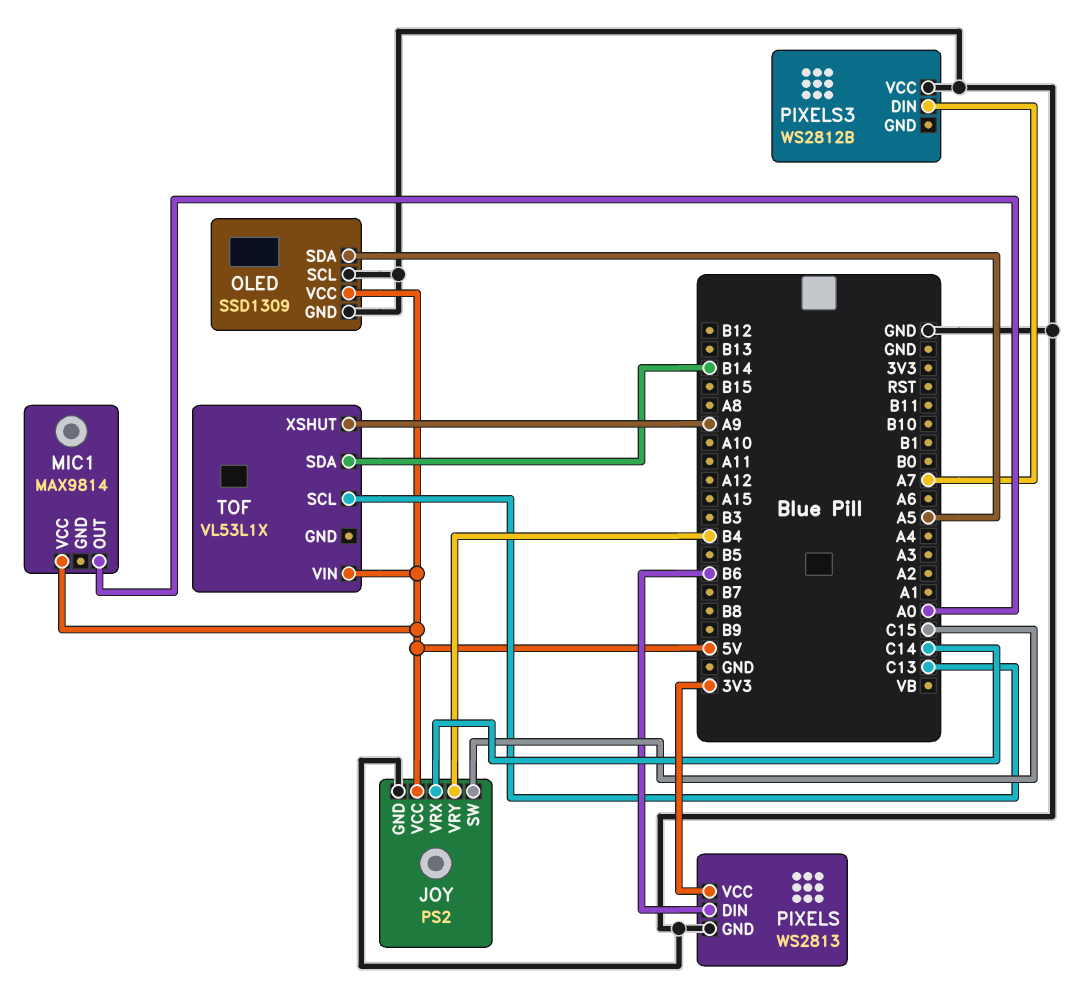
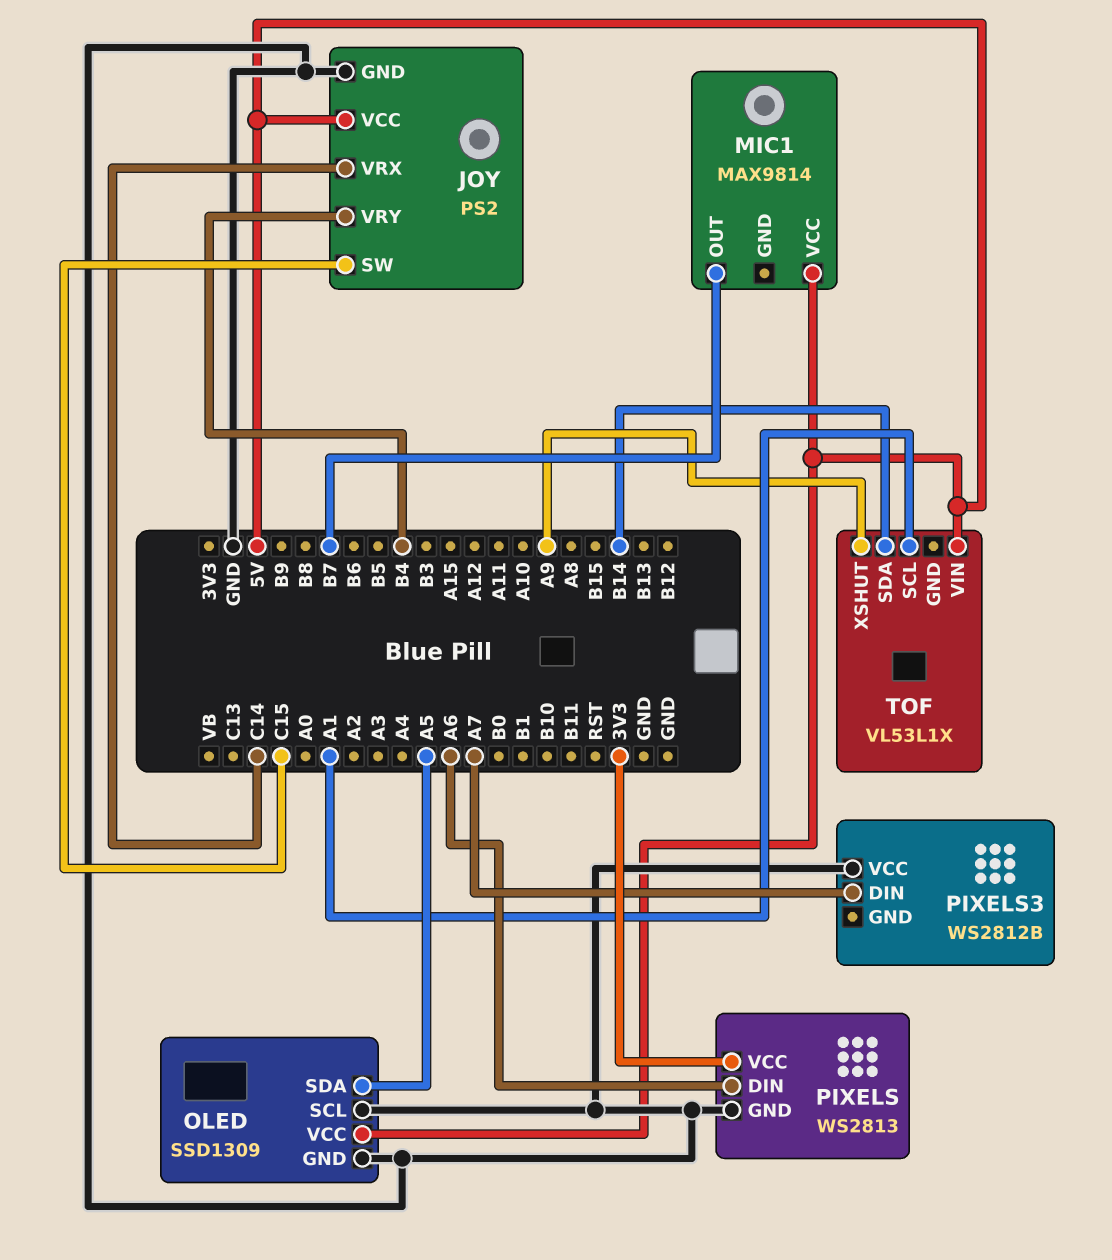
MIC1 pin OUT: A0 -> B7
PIXELS pin DIN: B6 -> A6
TOF pin SCL: C13 -> A1

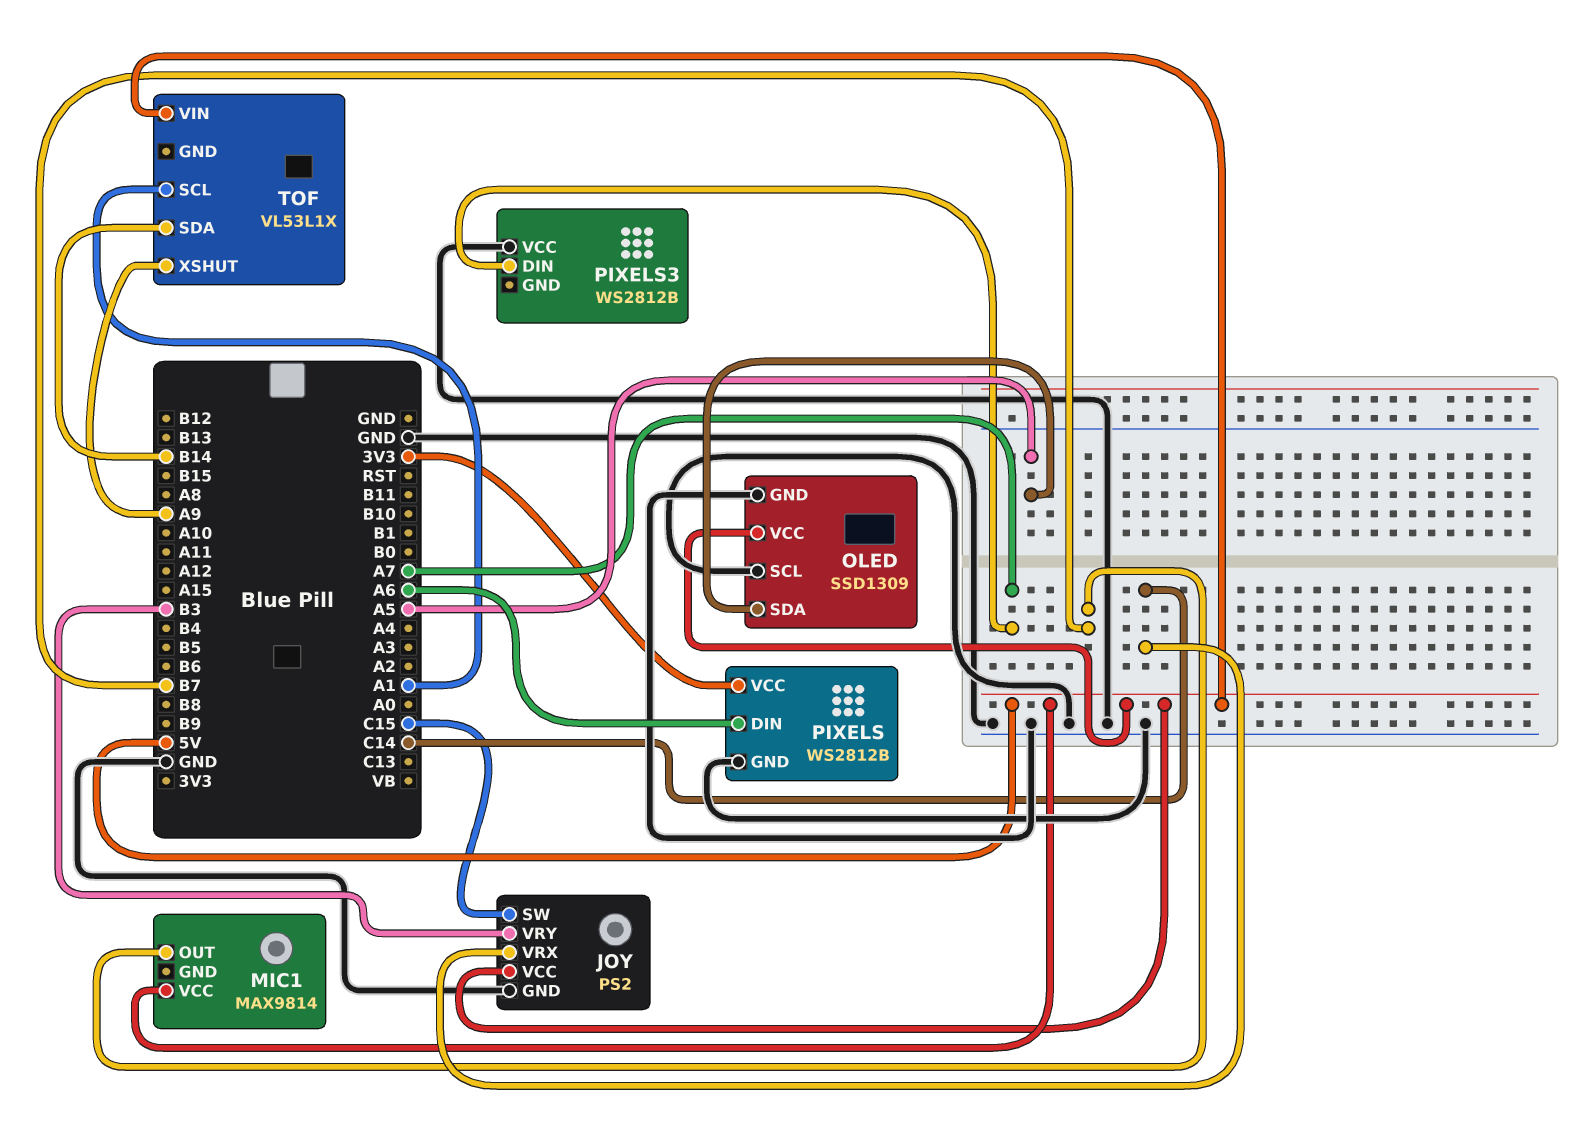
JOY pin VRY: B4 -> B3
PIXELS: WS2813 -> WS2812B

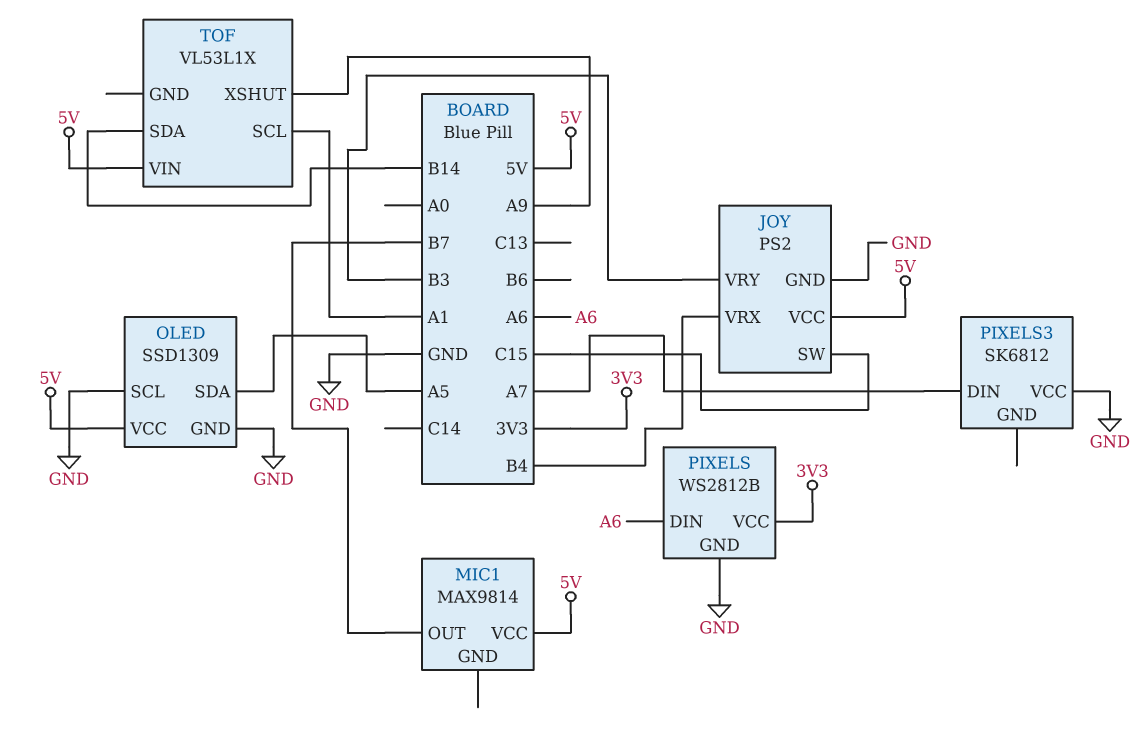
JOY pin VRX: C14 -> B4
PIXELS3: WS2812B -> SK6812

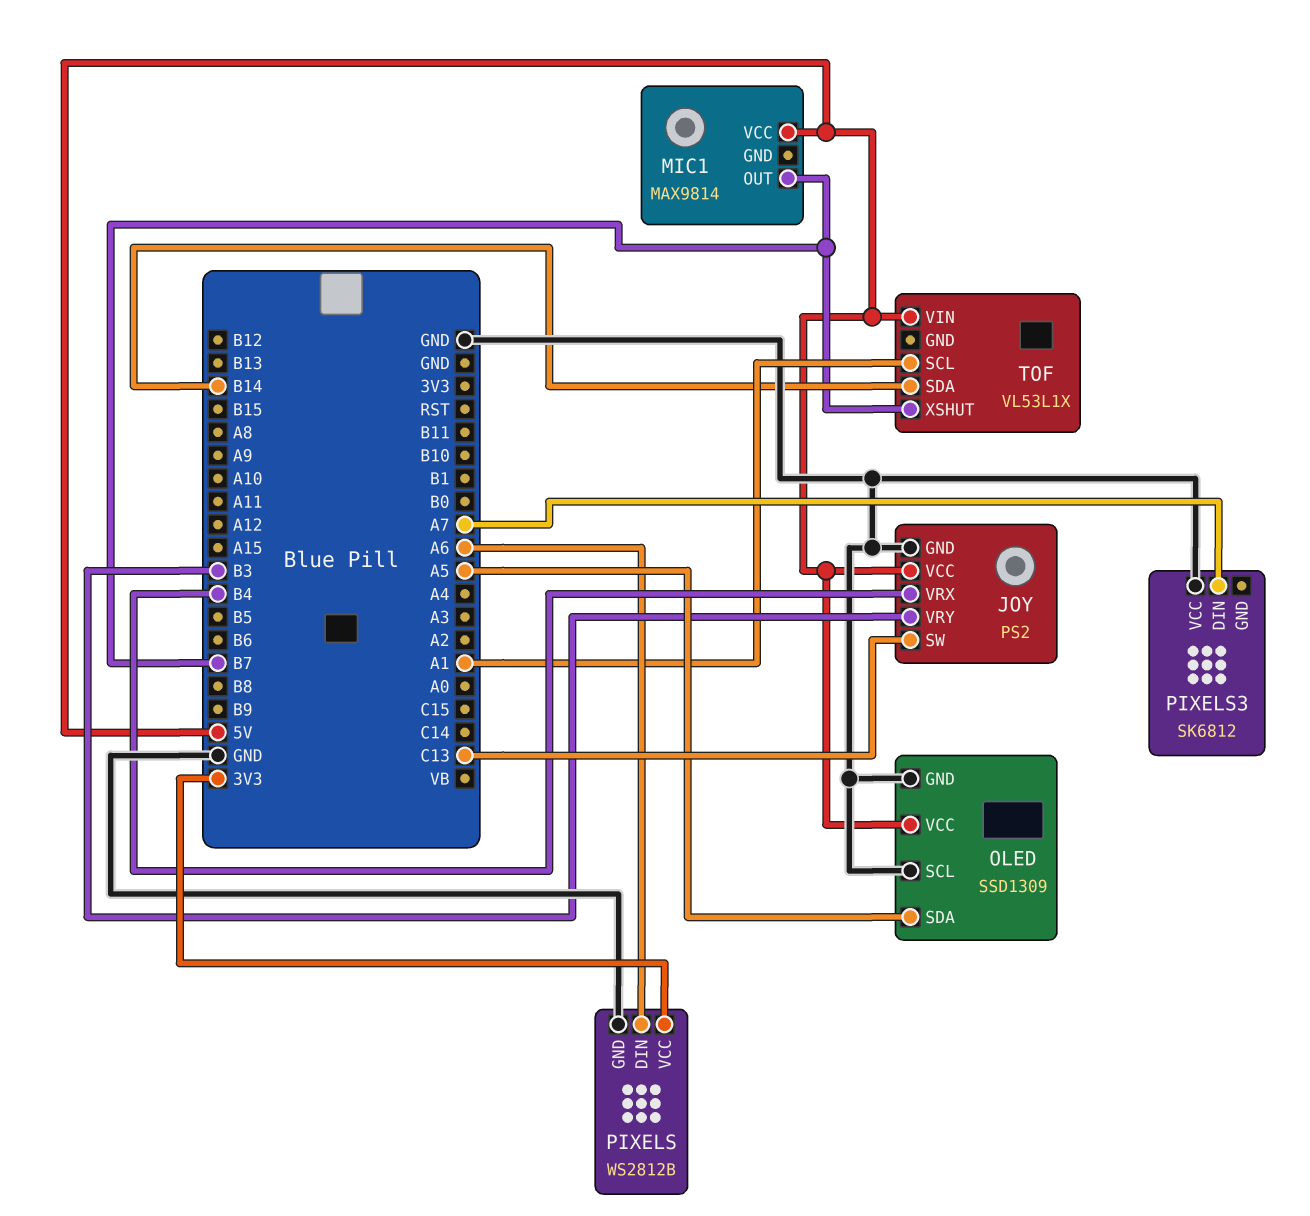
JOY pin SW: C15 -> C13
TOF pin XSHUT: A9 -> B7

